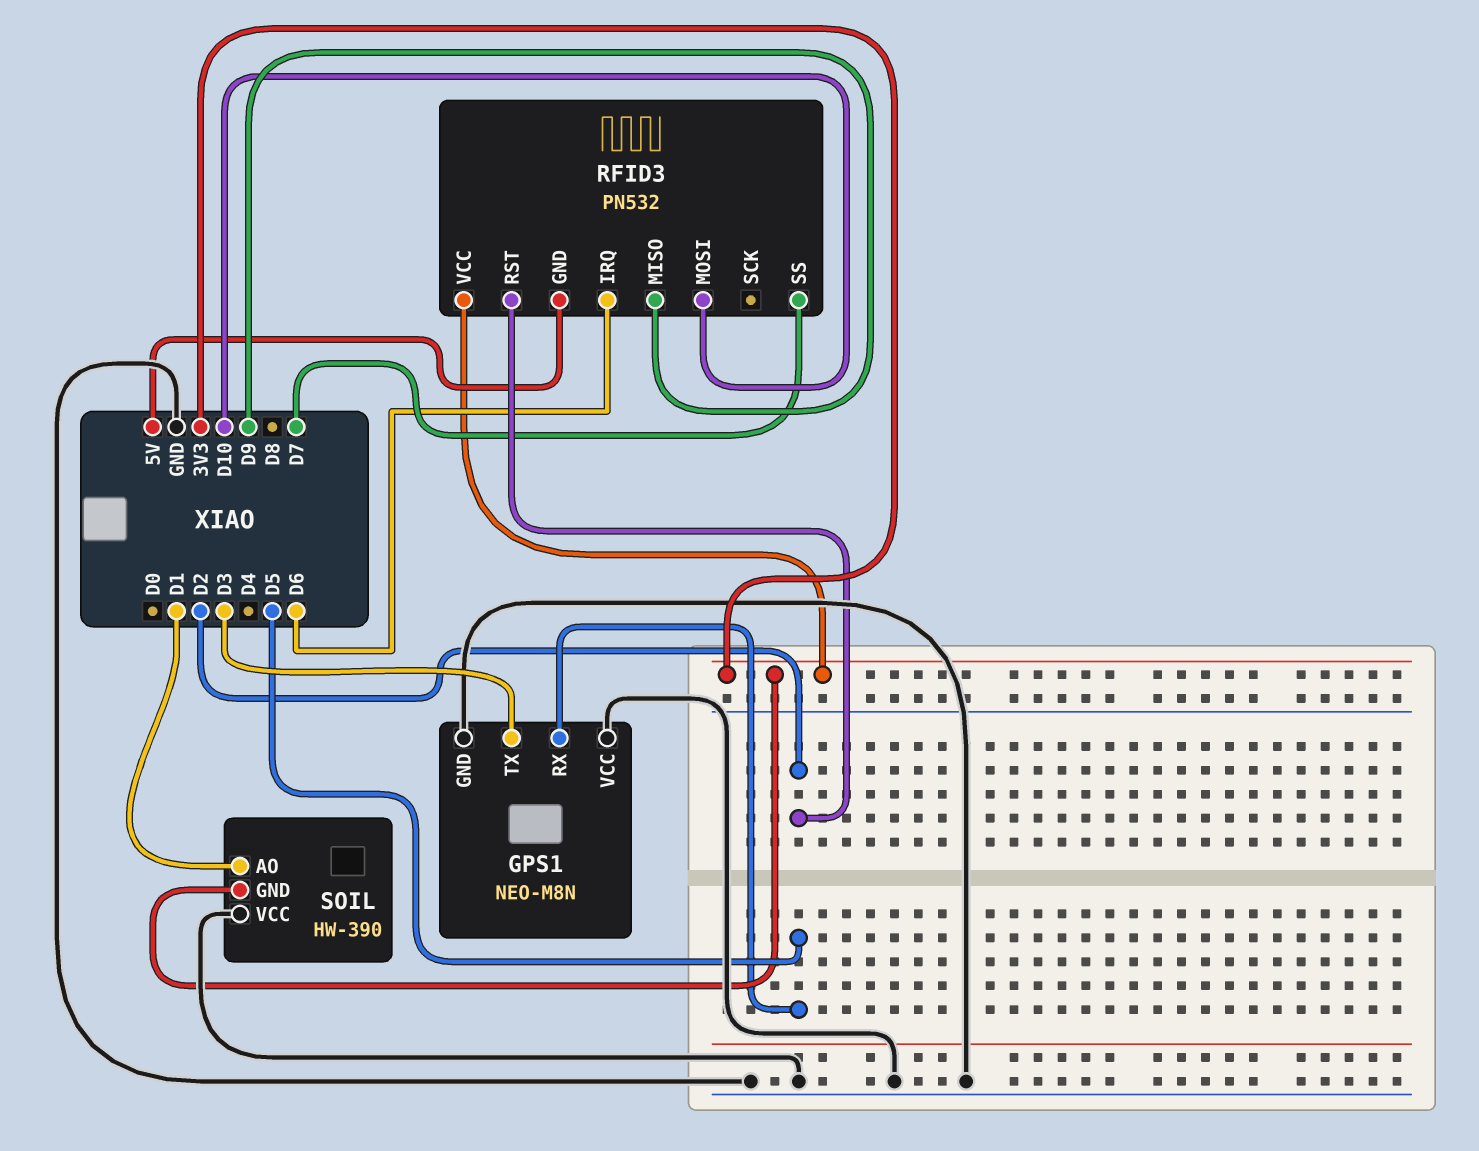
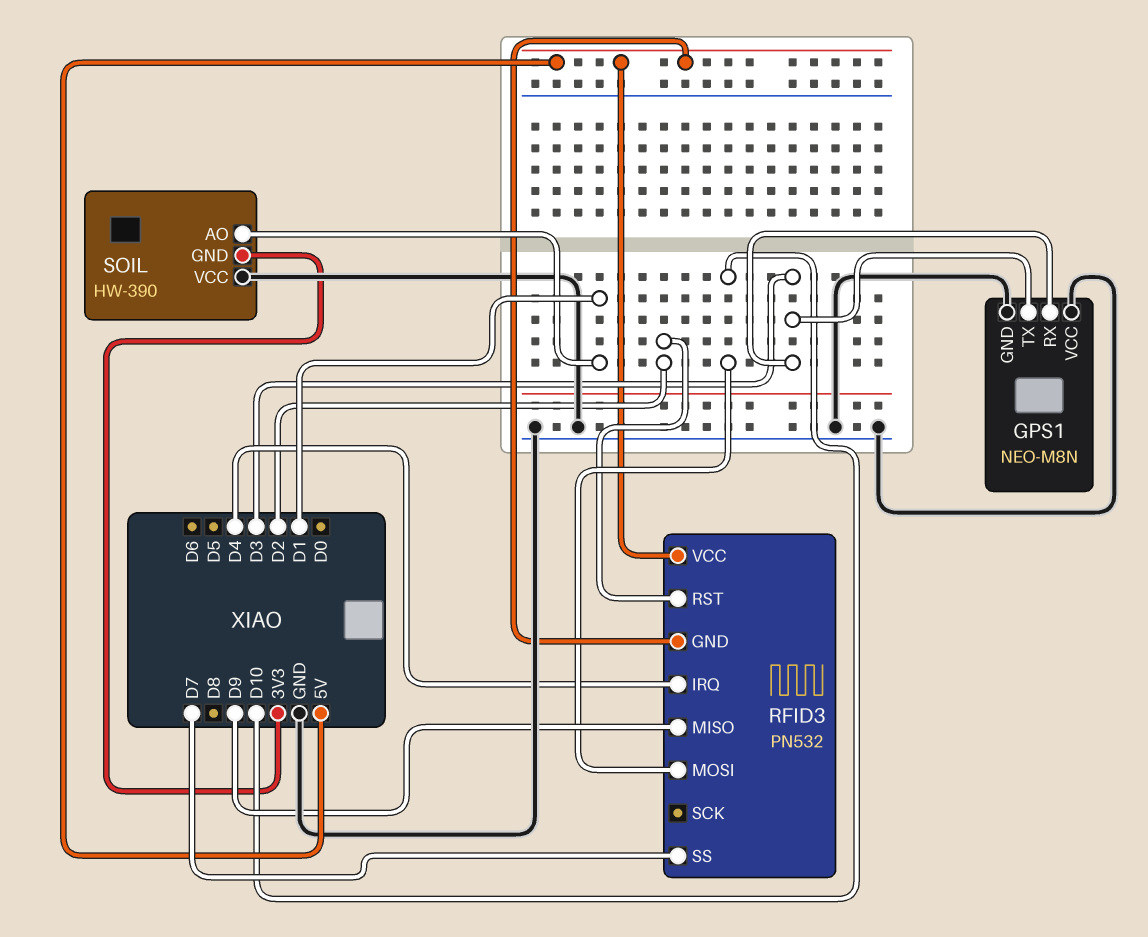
GPS1 pin RX: D5 -> D3
RFID3 pin IRQ: D6 -> D4
RFID3 pin VCC: 3V3 -> 5V

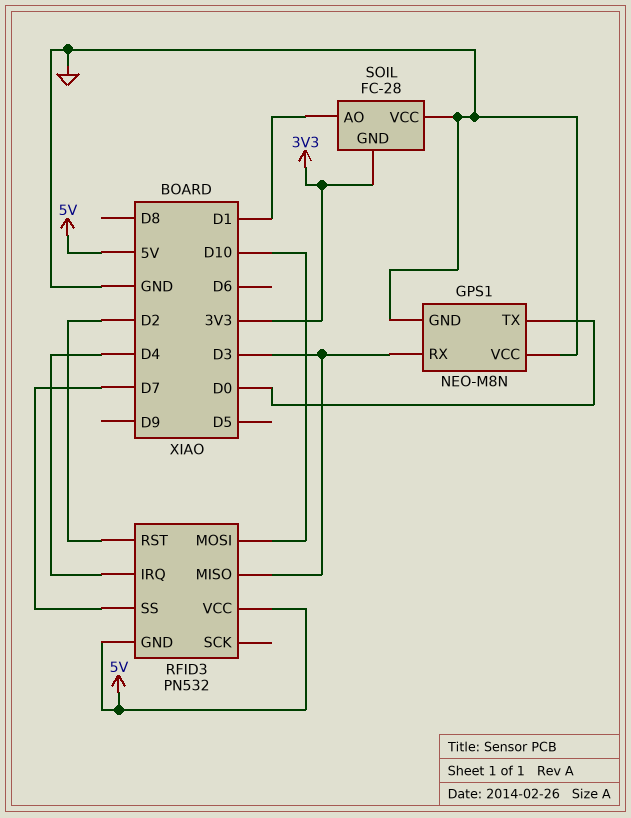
GPS1 pin TX: D3 -> D0
RFID3 pin MISO: D9 -> D3
SOIL: HW-390 -> FC-28

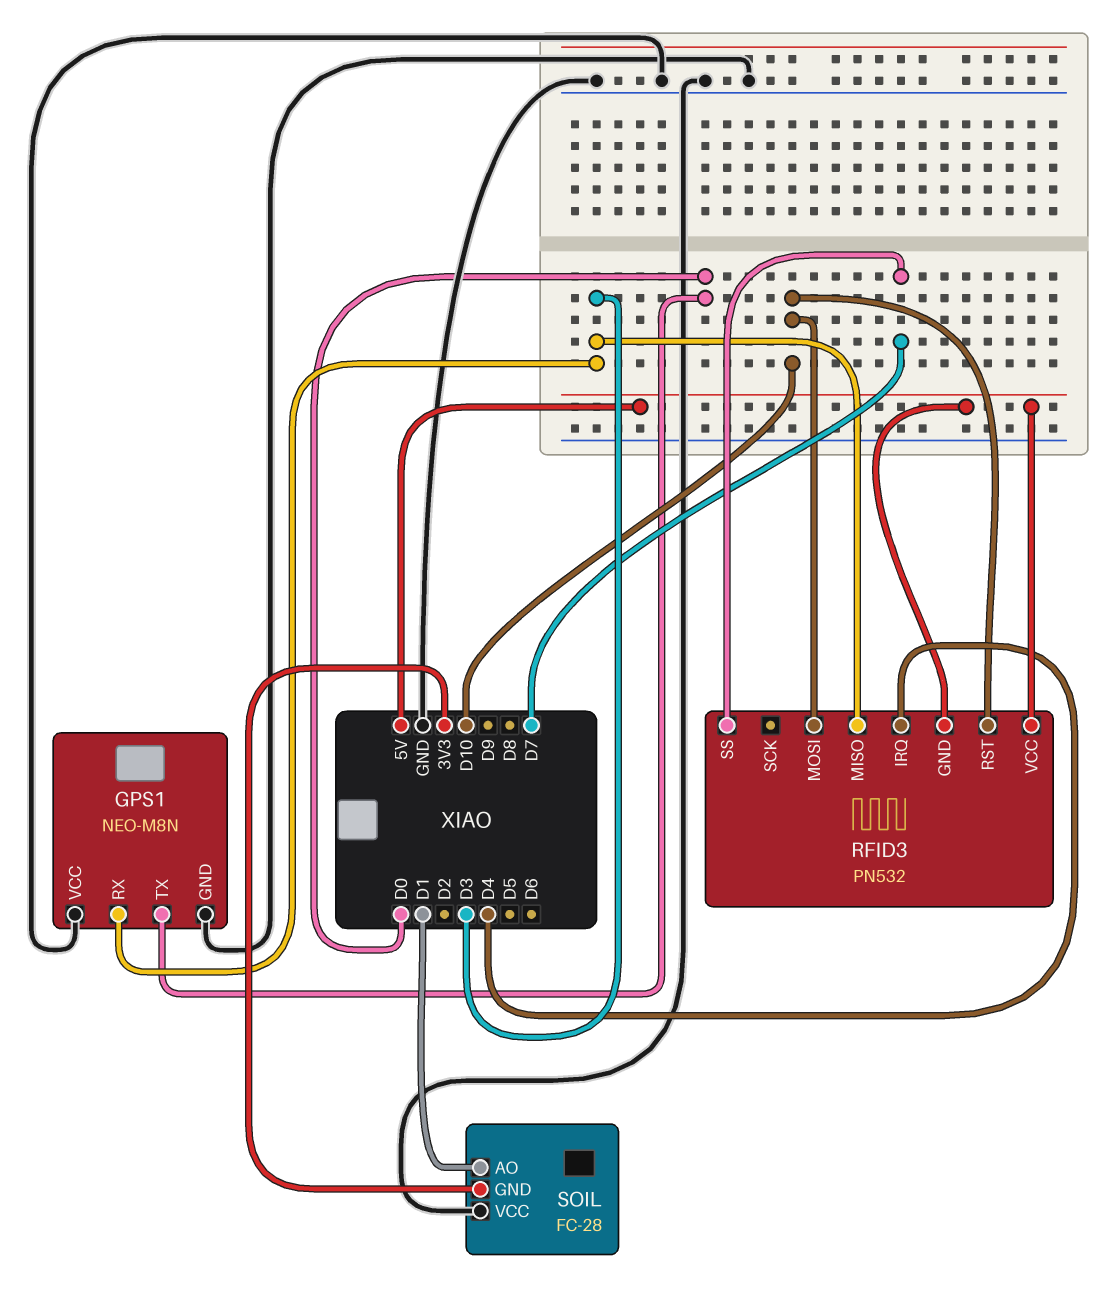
RFID3 pin RST: D2 -> D10

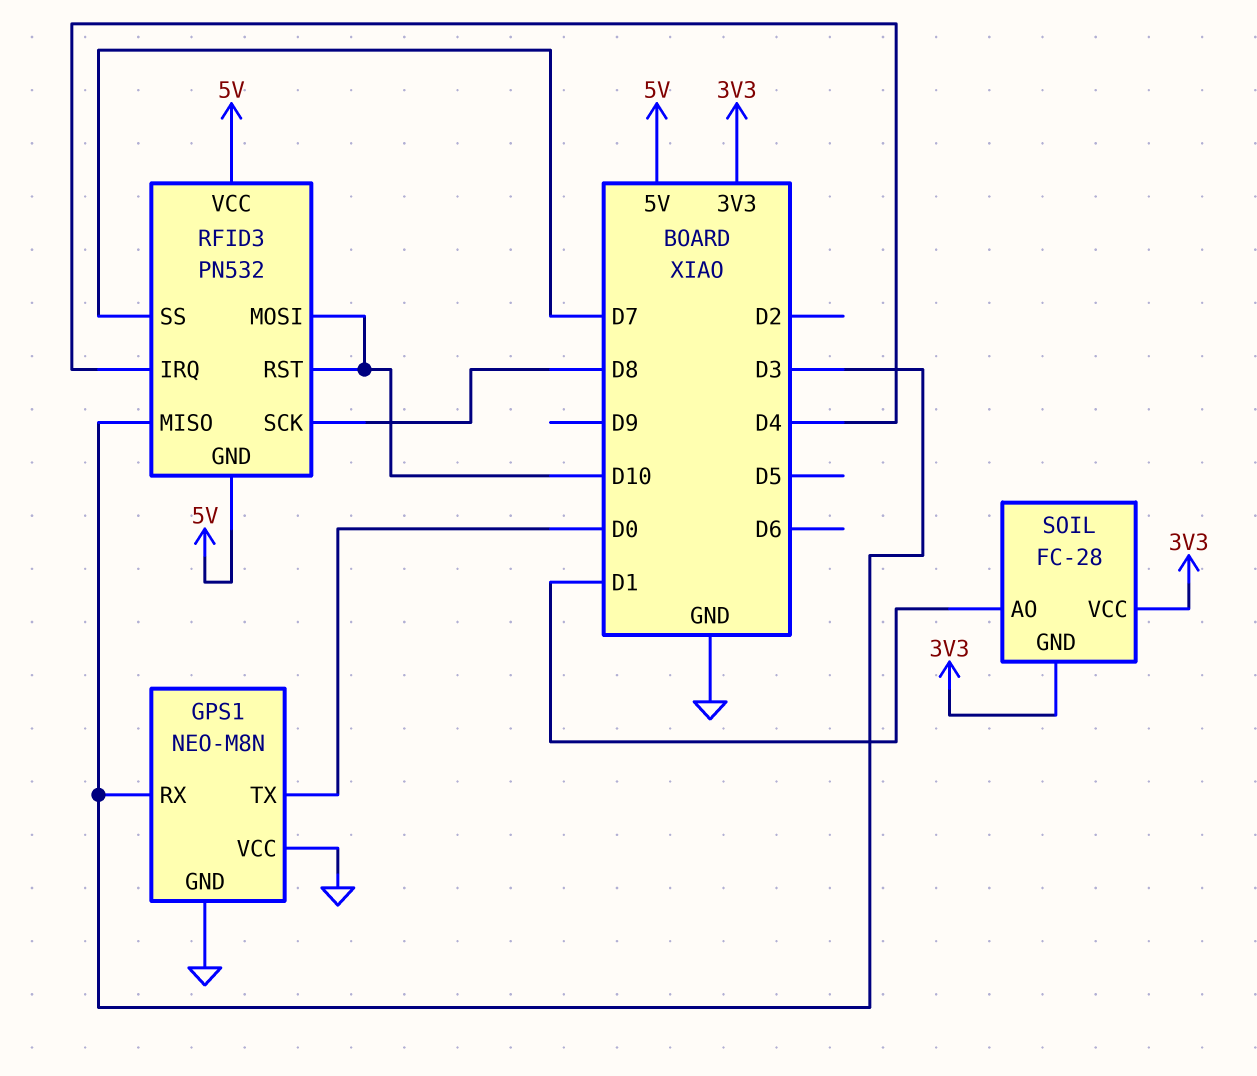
RFID3 pin SCK: none -> D8
SOIL pin VCC: GND -> 3V3

